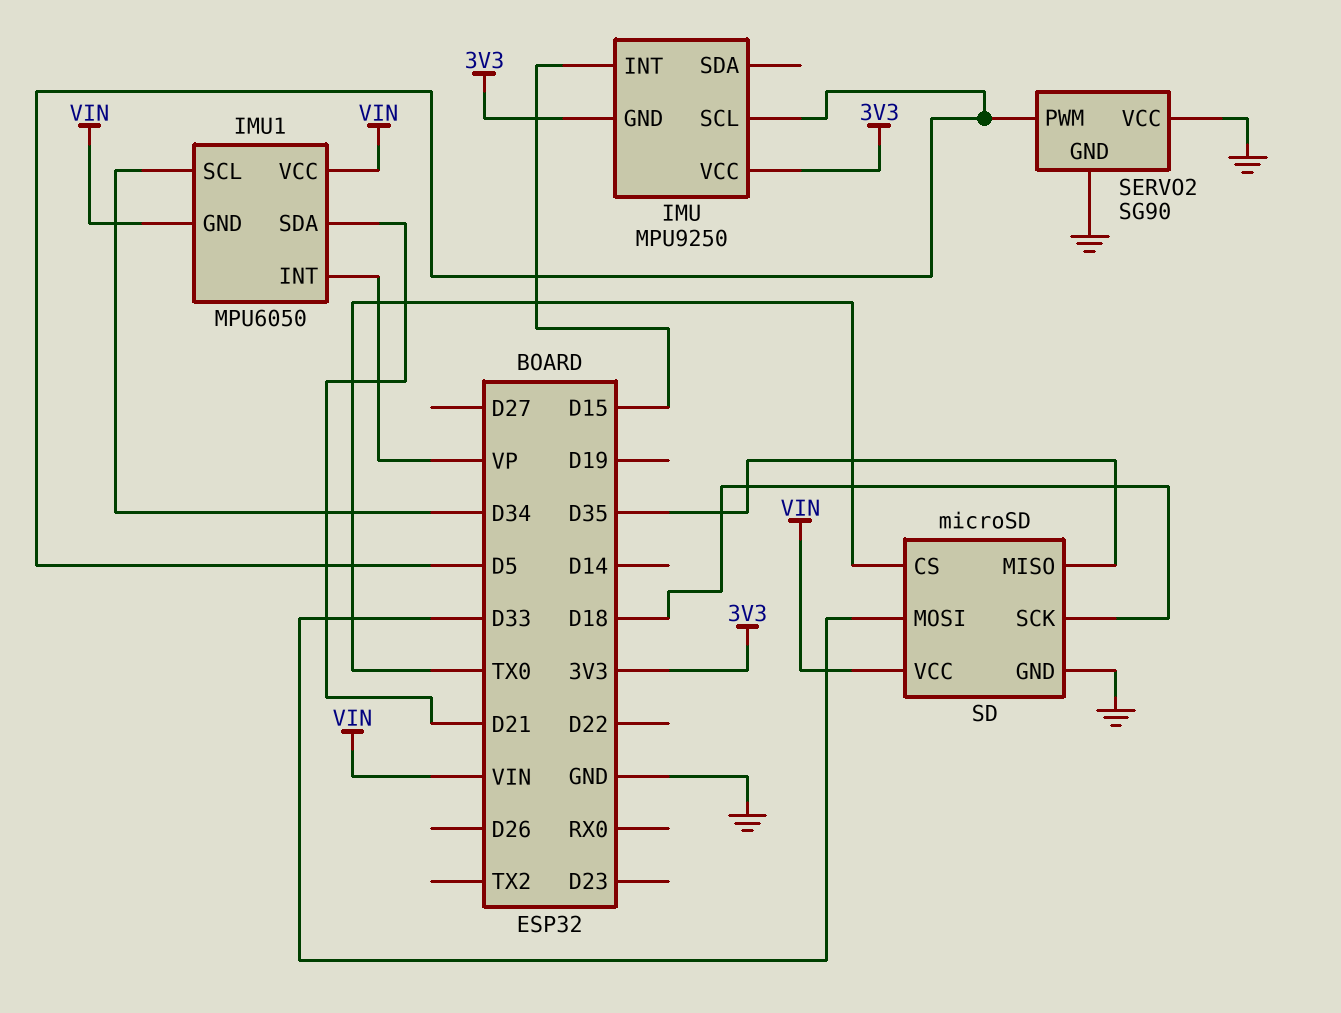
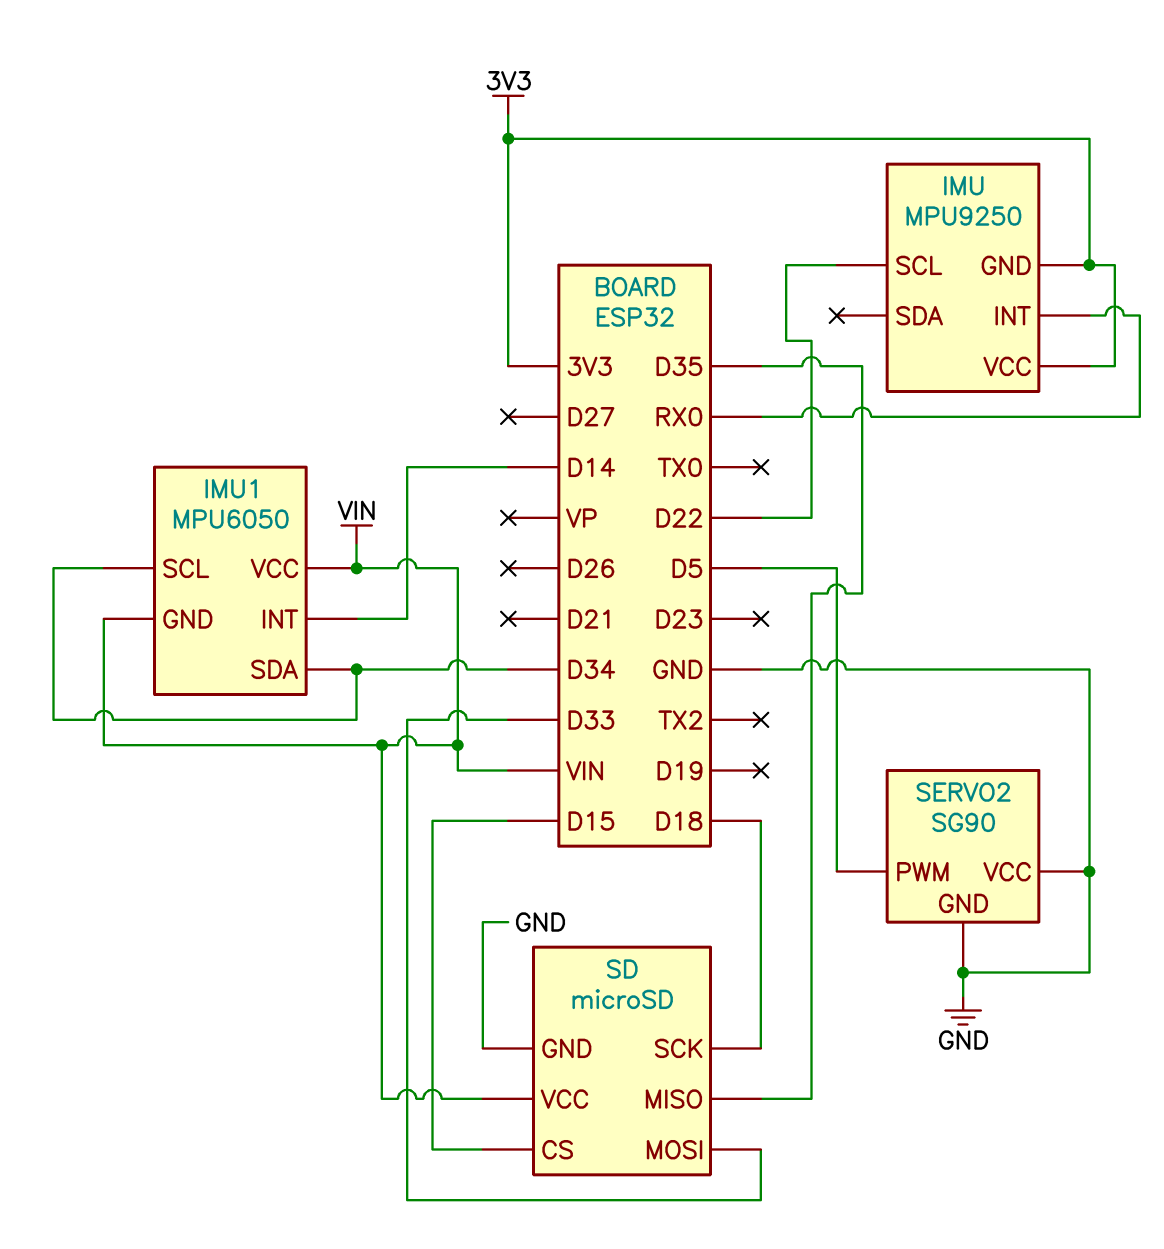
IMU pin INT: D15 -> RX0
IMU pin SCL: D5 -> D22
IMU1 pin INT: VP -> D14
IMU1 pin SDA: D21 -> D34
SD pin CS: TX0 -> D15

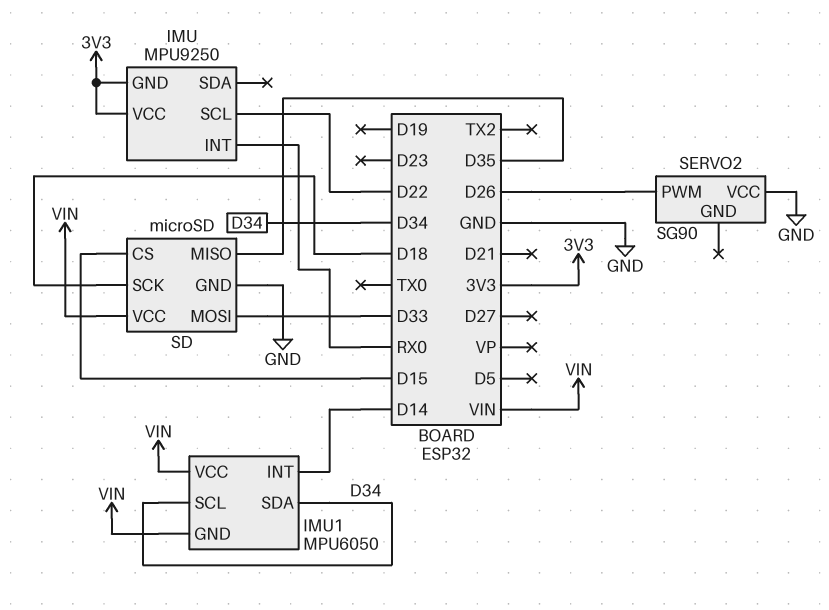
SERVO2 pin GND: GND -> none
SERVO2 pin PWM: D5 -> D26

